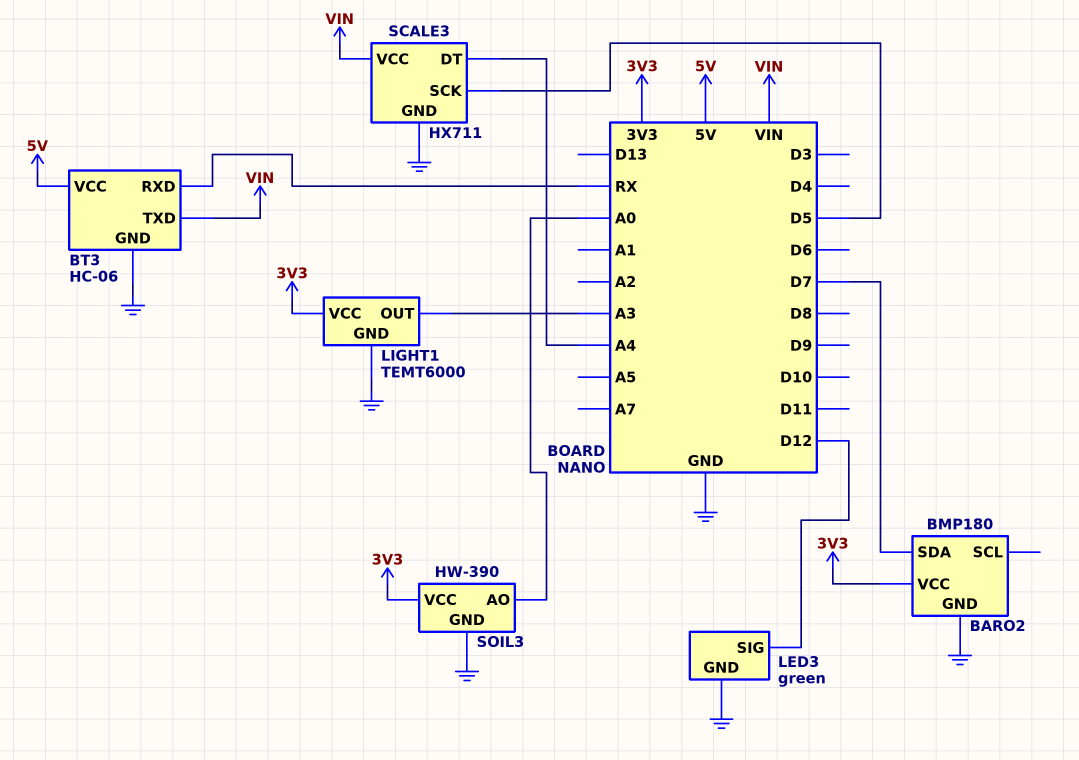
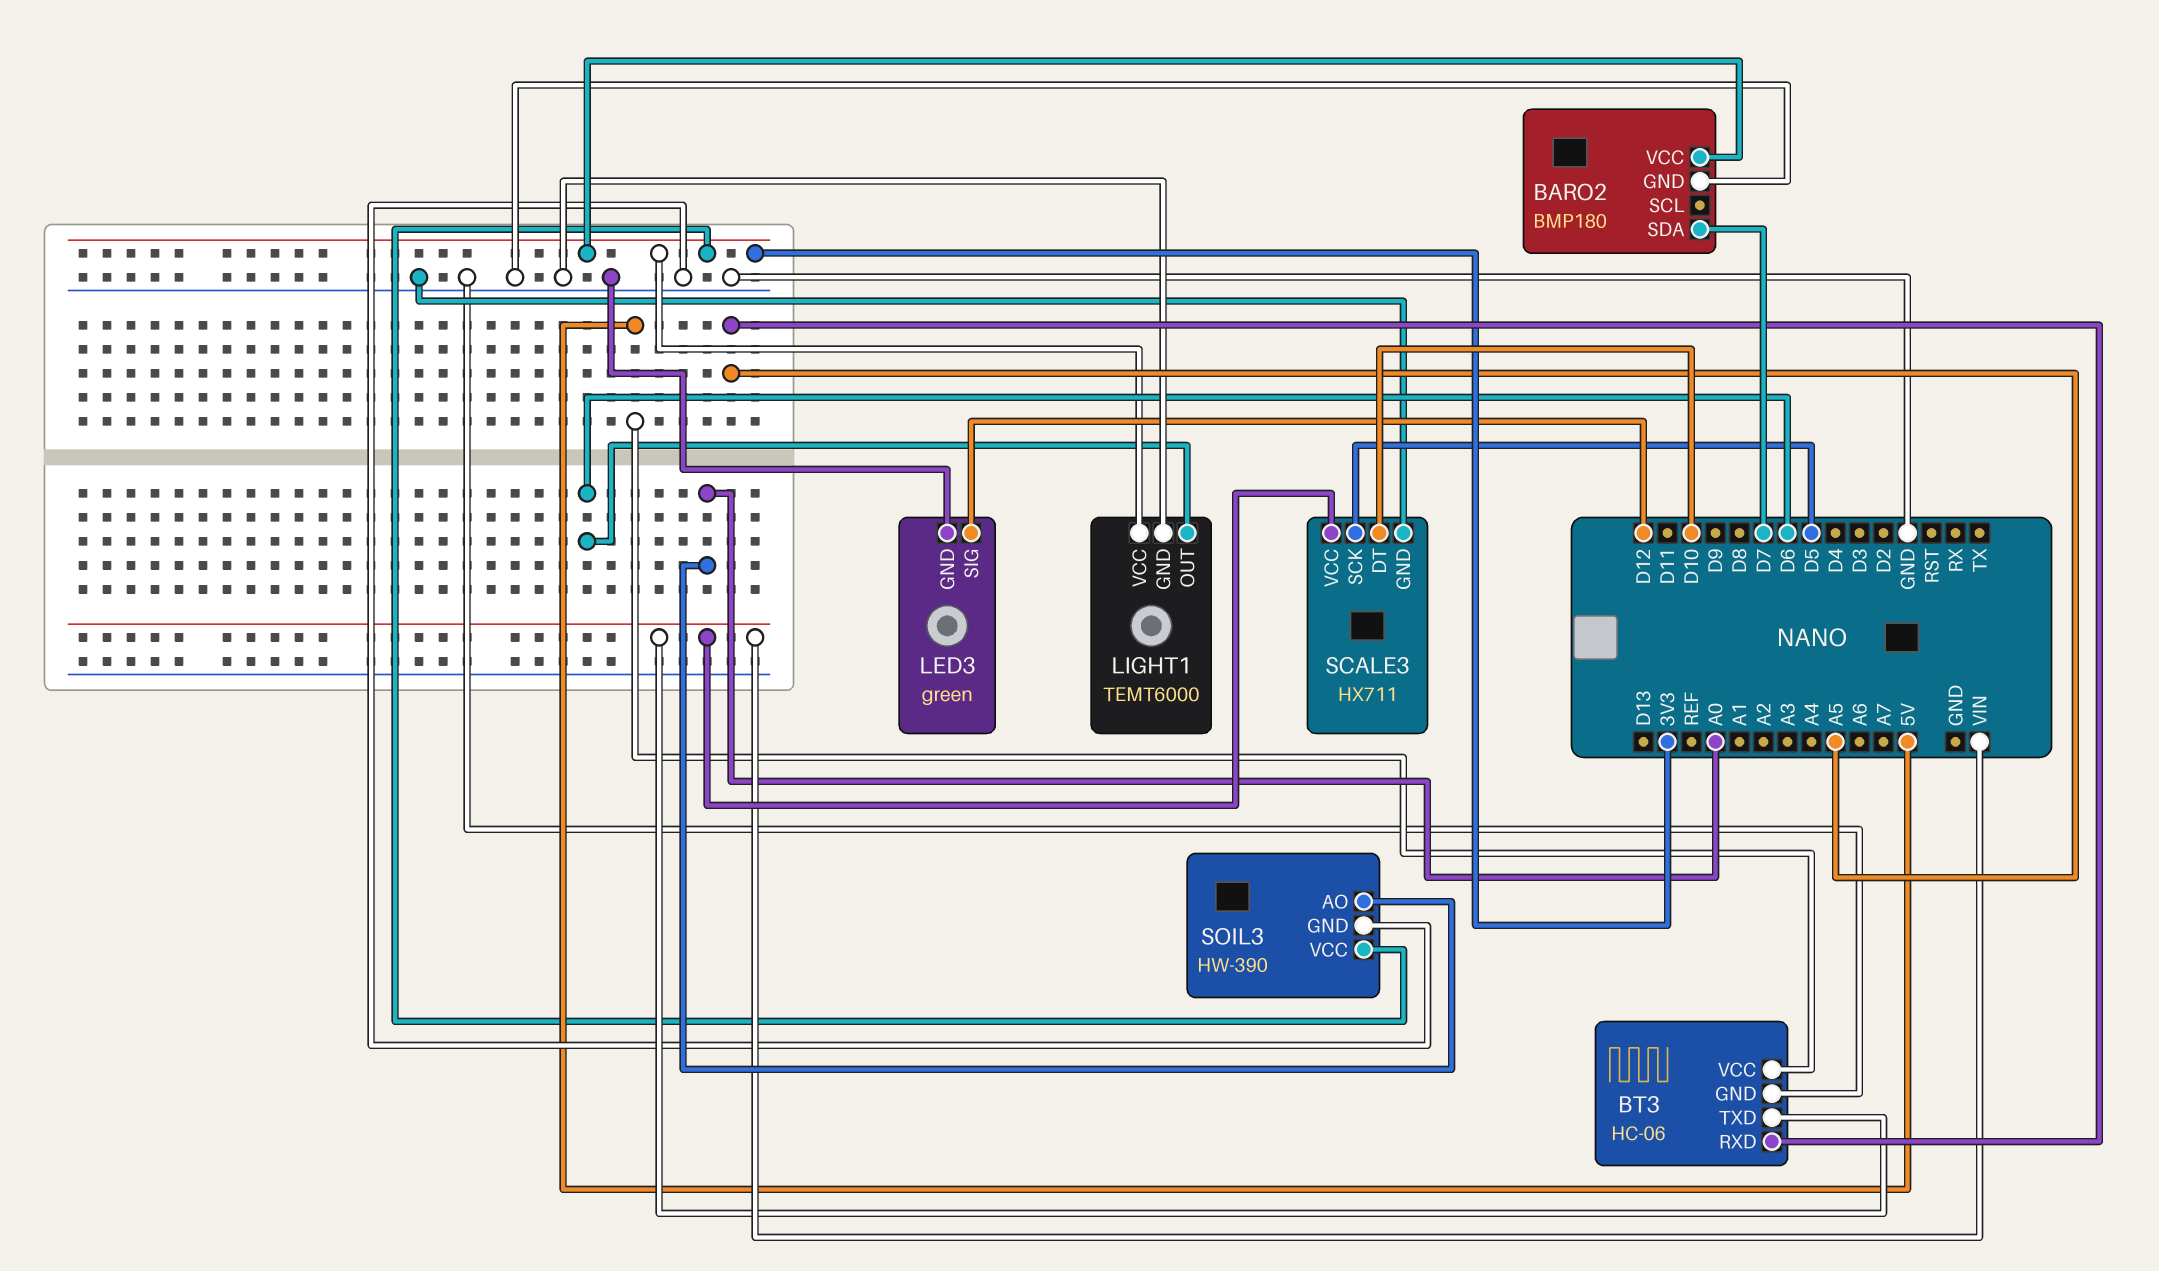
BT3 pin RXD: RX -> A5
LIGHT1 pin OUT: A3 -> D6
SCALE3 pin DT: A4 -> D10

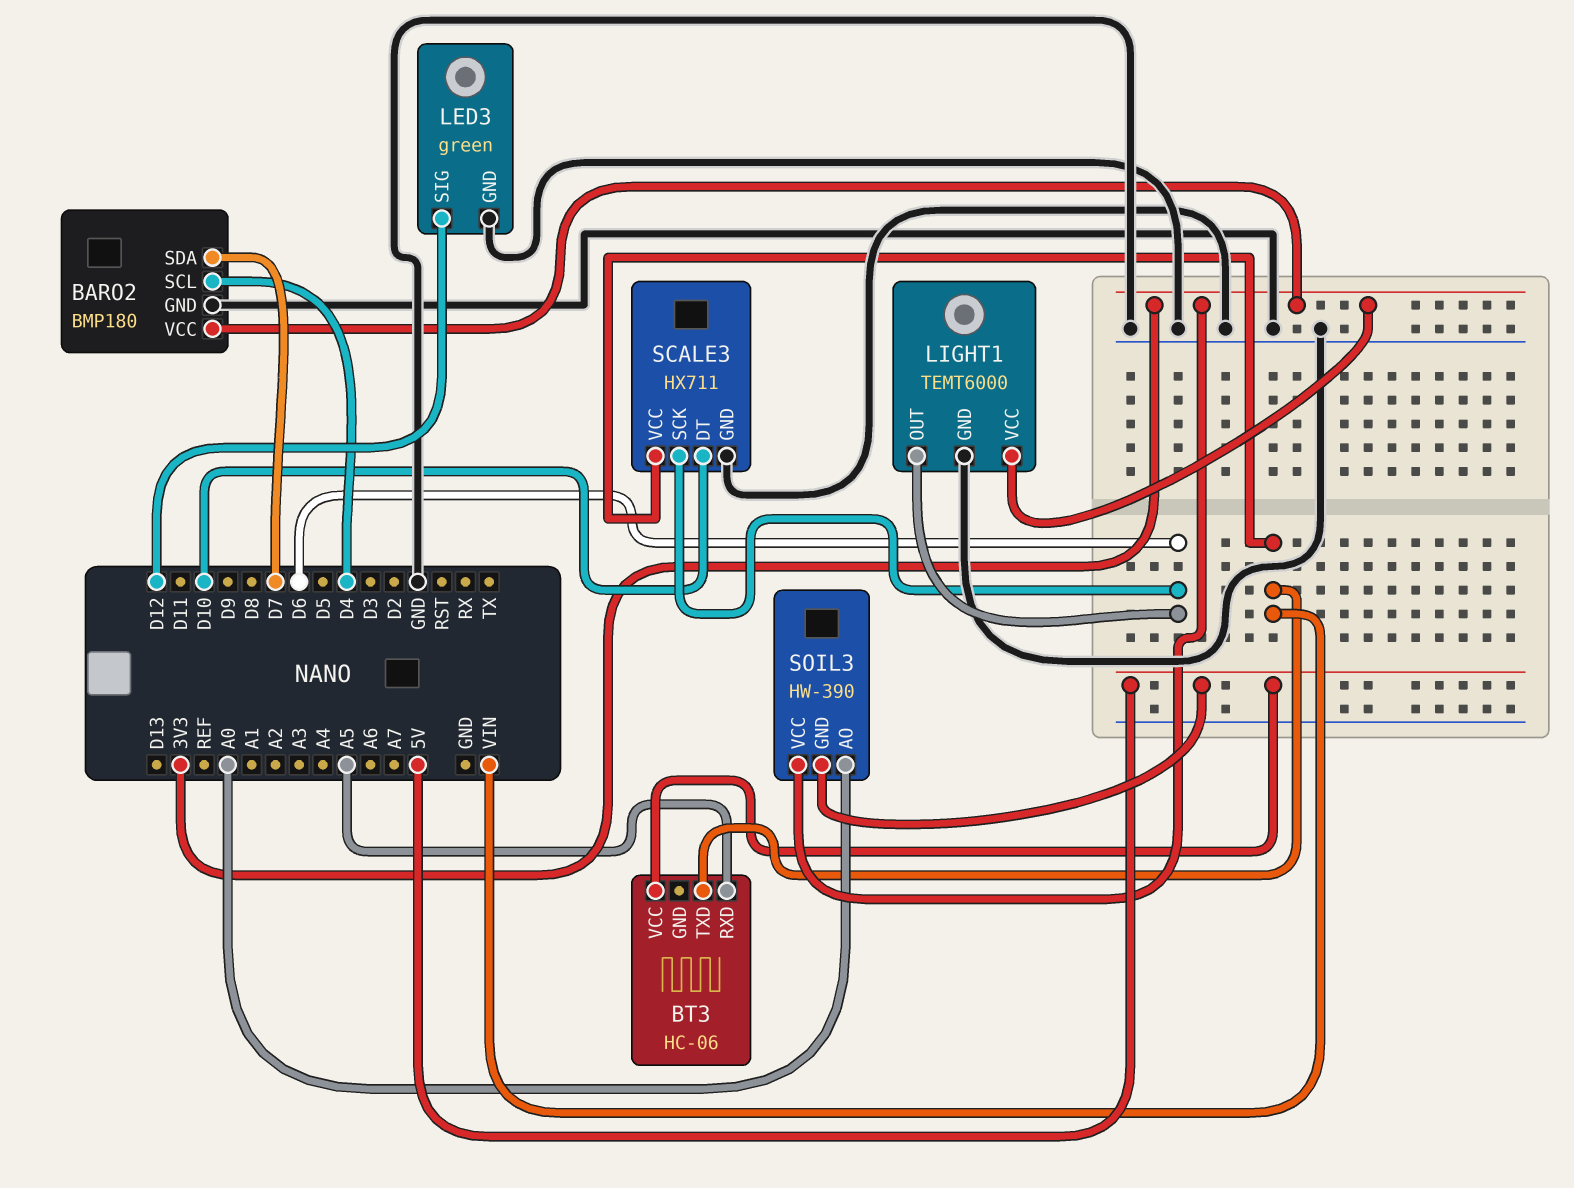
BARO2 pin SCL: none -> D4
BT3 pin GND: GND -> none
SCALE3 pin SCK: D5 -> D6
SOIL3 pin GND: GND -> 5V

